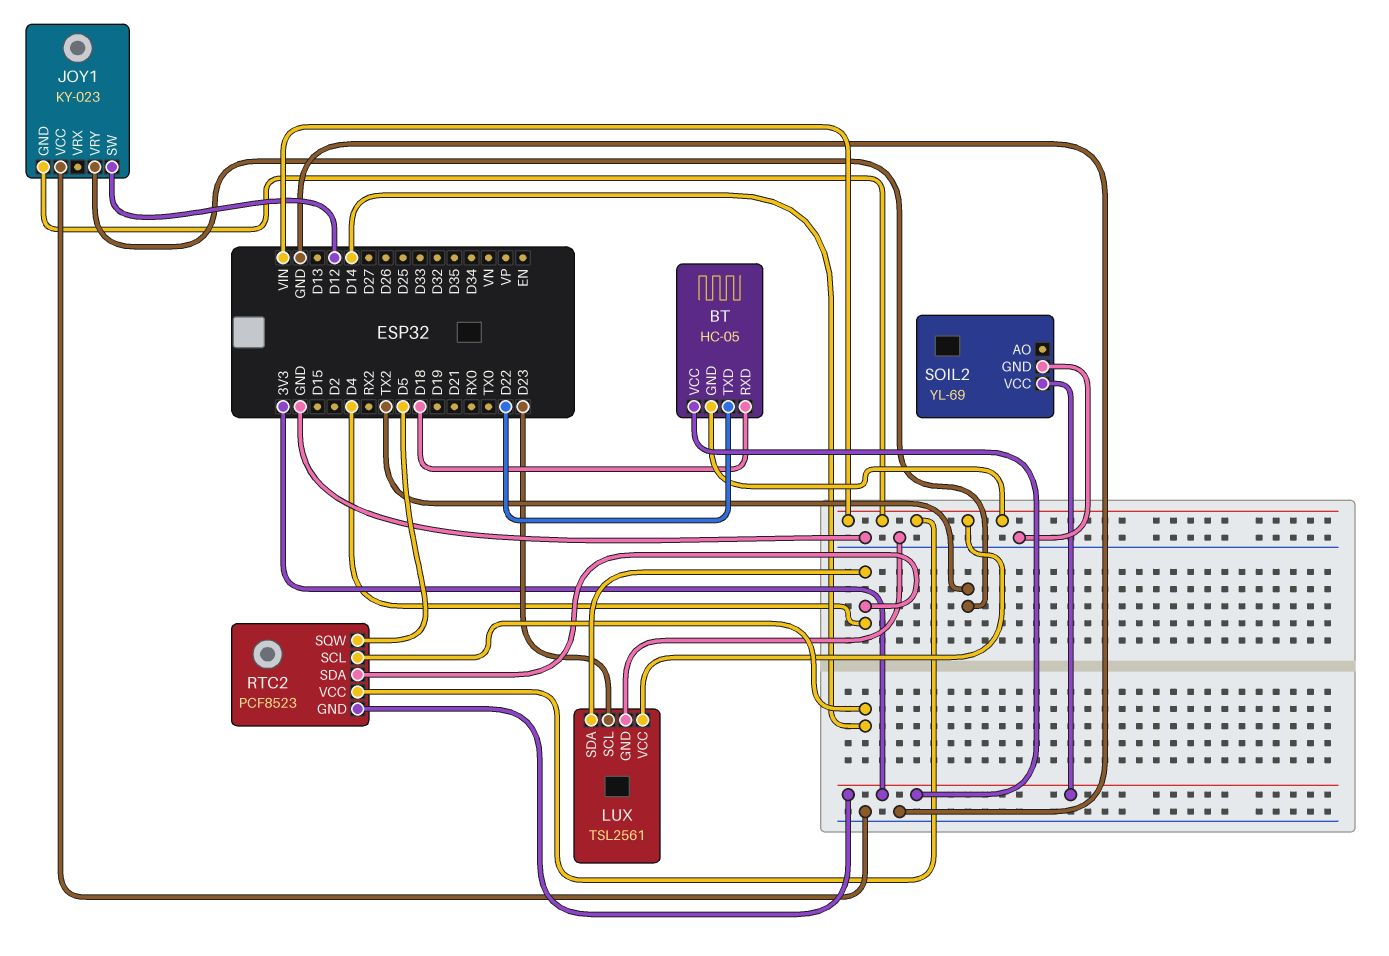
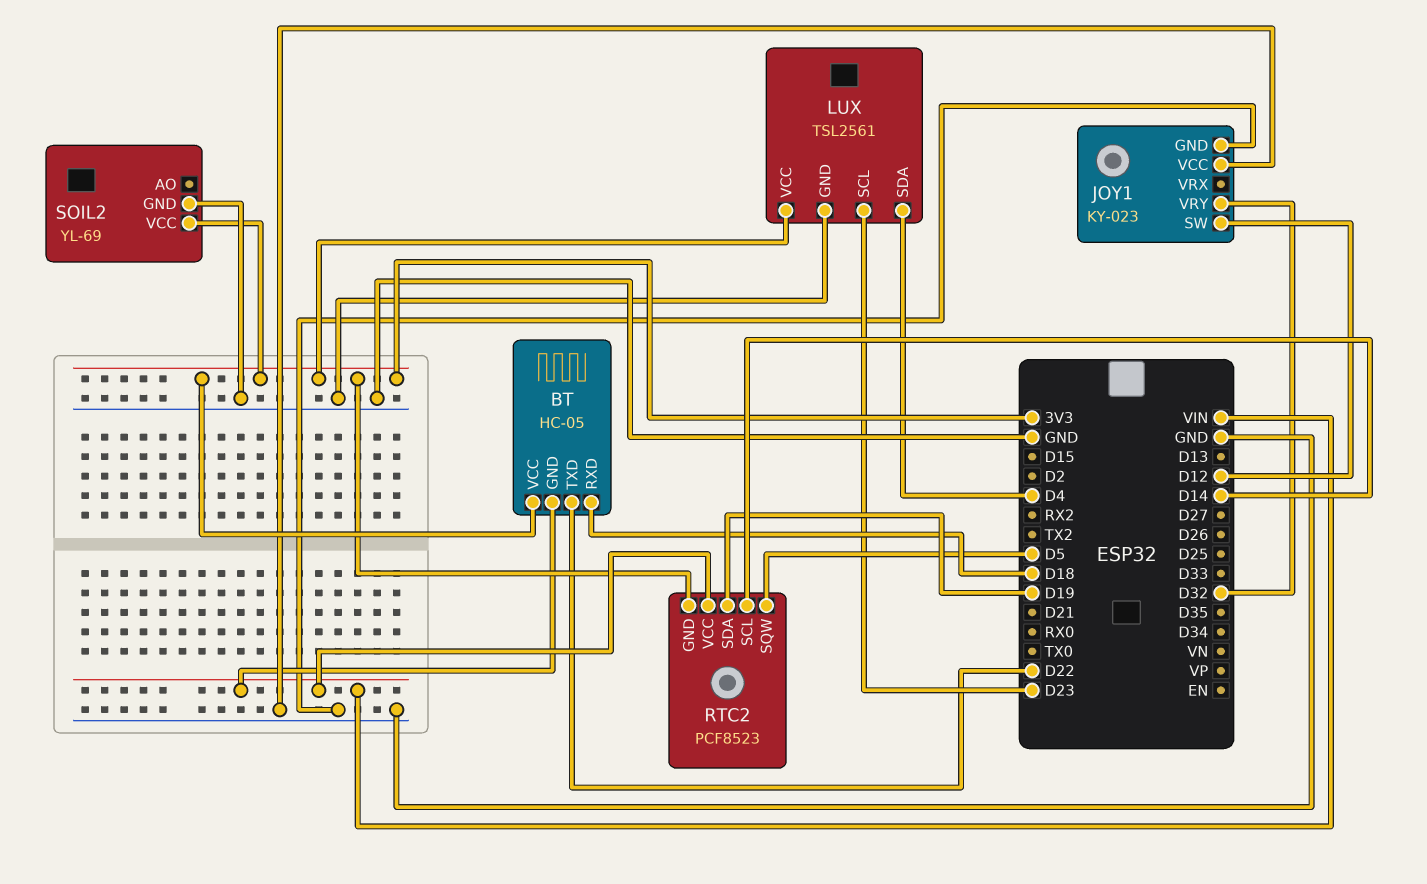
JOY1 pin GND: VIN -> GND
JOY1 pin VRY: TX2 -> D32
LUX pin VCC: VIN -> 3V3
RTC2 pin SDA: D4 -> D19

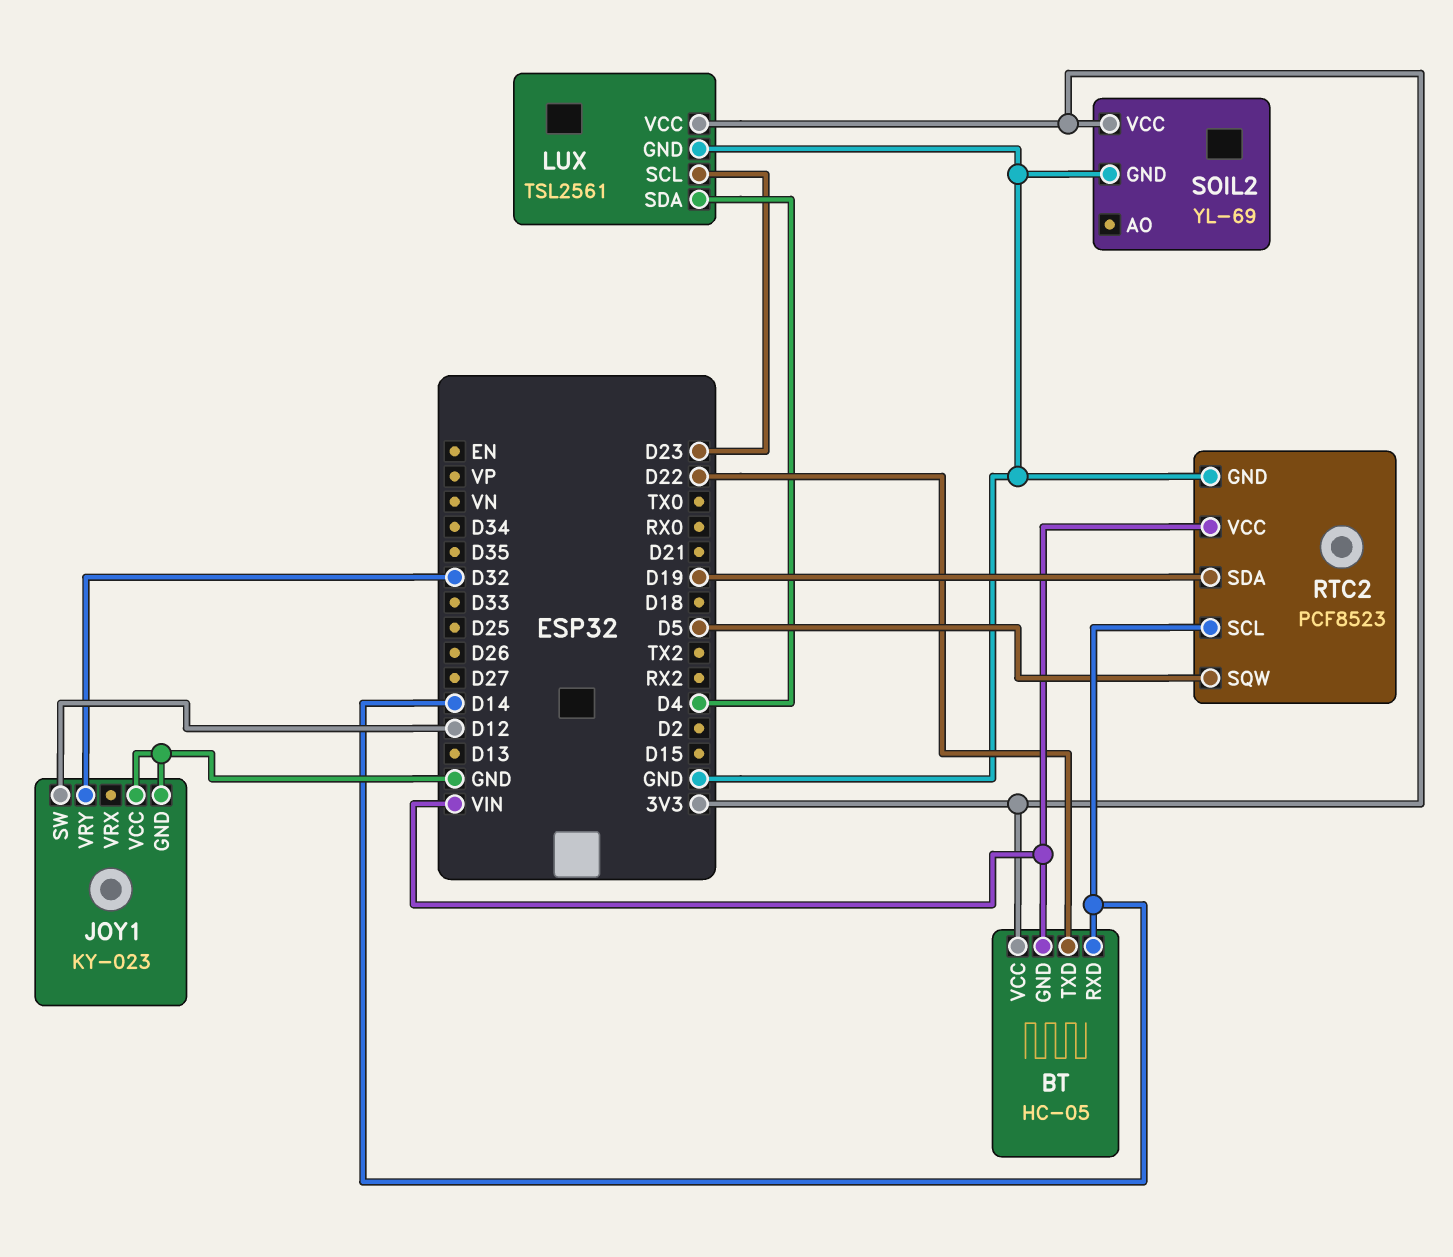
BT pin RXD: D18 -> D14
RTC2 pin GND: 3V3 -> GND

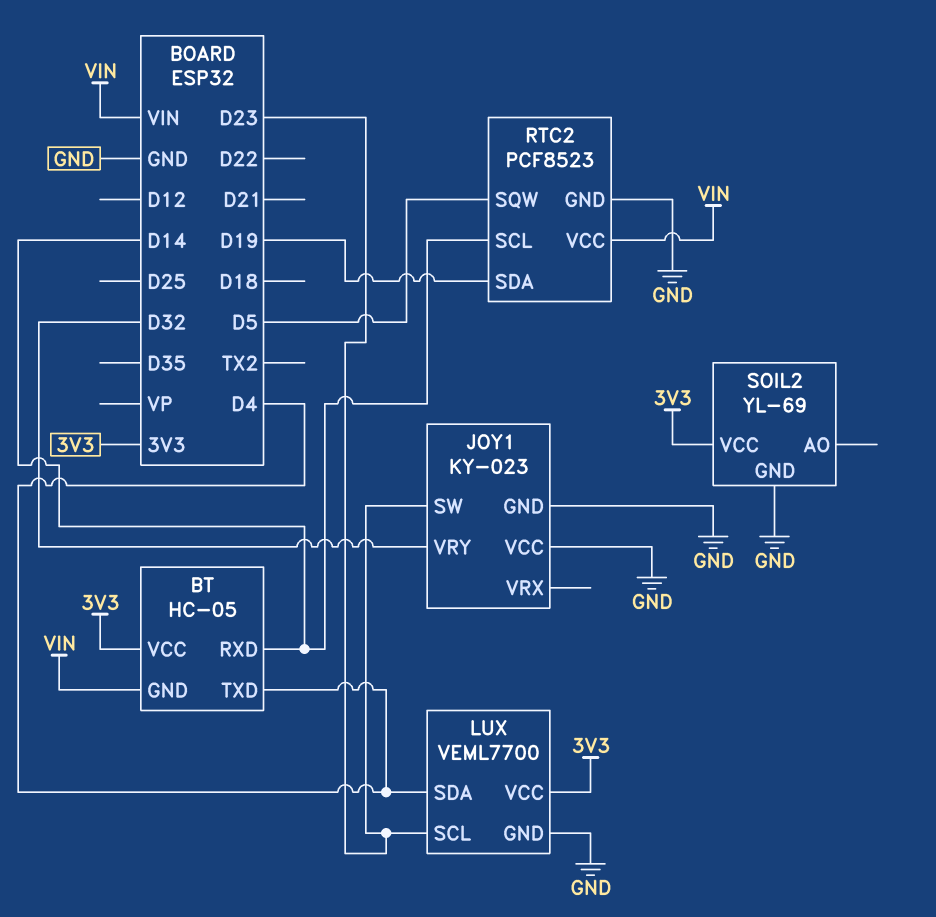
BT pin TXD: D22 -> D4
JOY1 pin SW: D12 -> D23
LUX: TSL2561 -> VEML7700

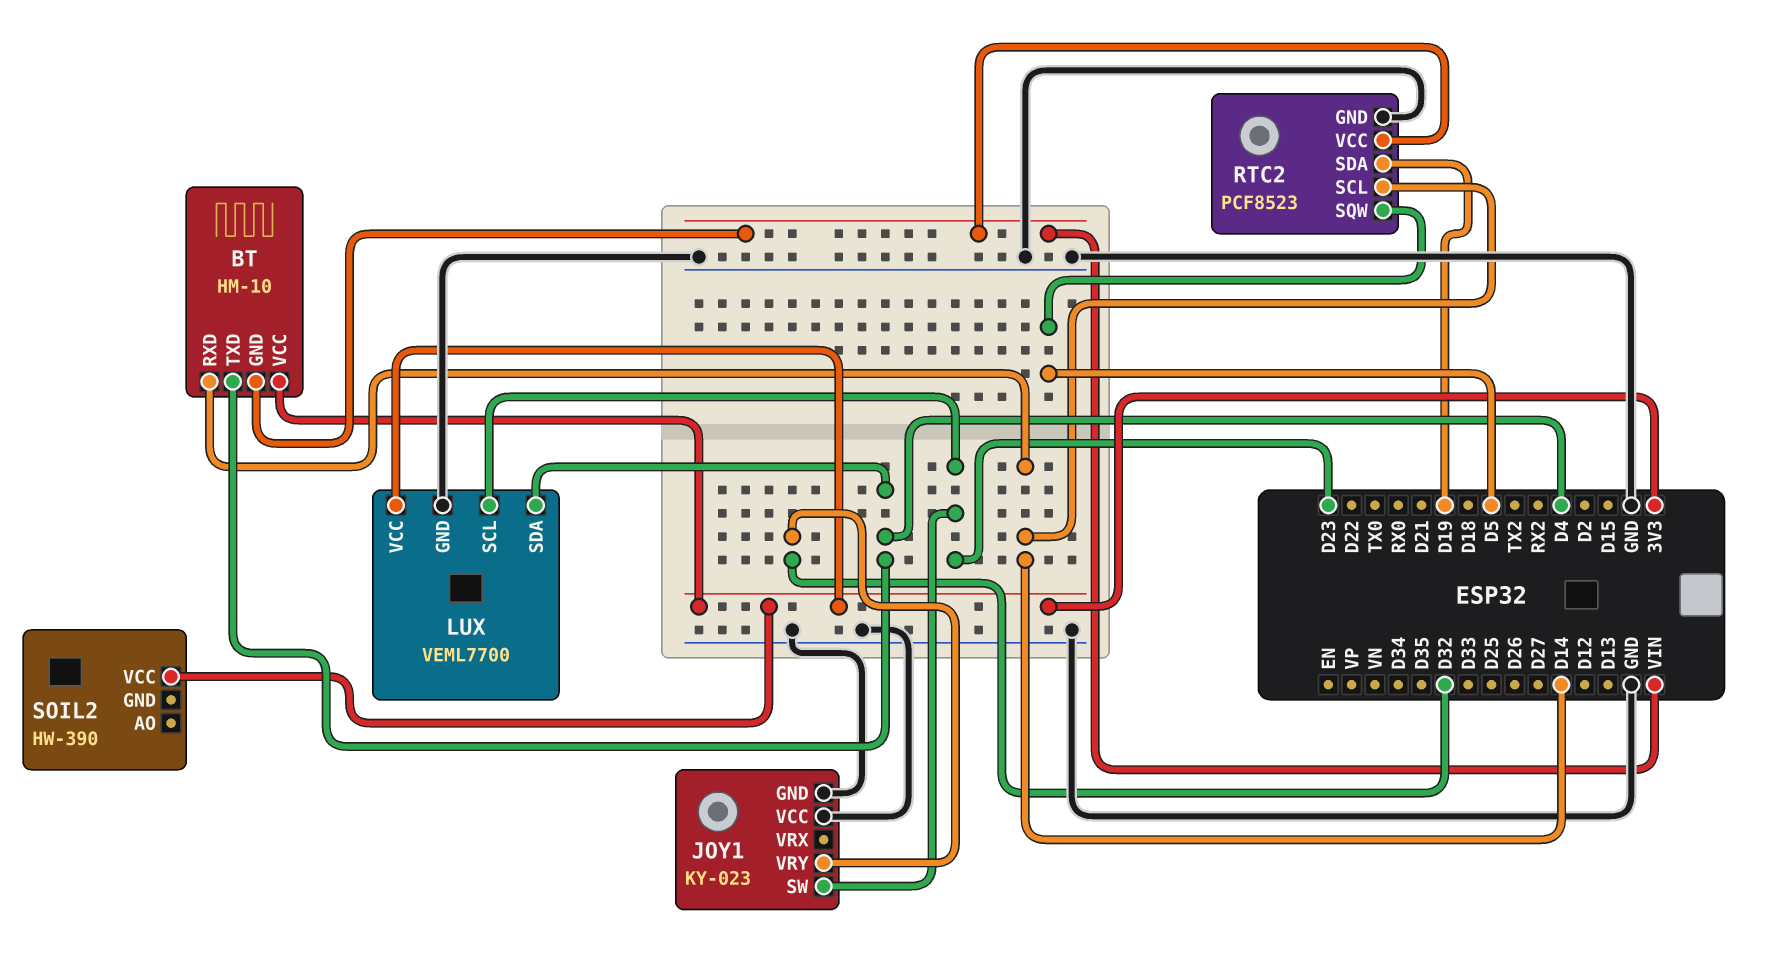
BT: HC-05 -> HM-10
SOIL2: YL-69 -> HW-390
SOIL2 pin GND: GND -> none

